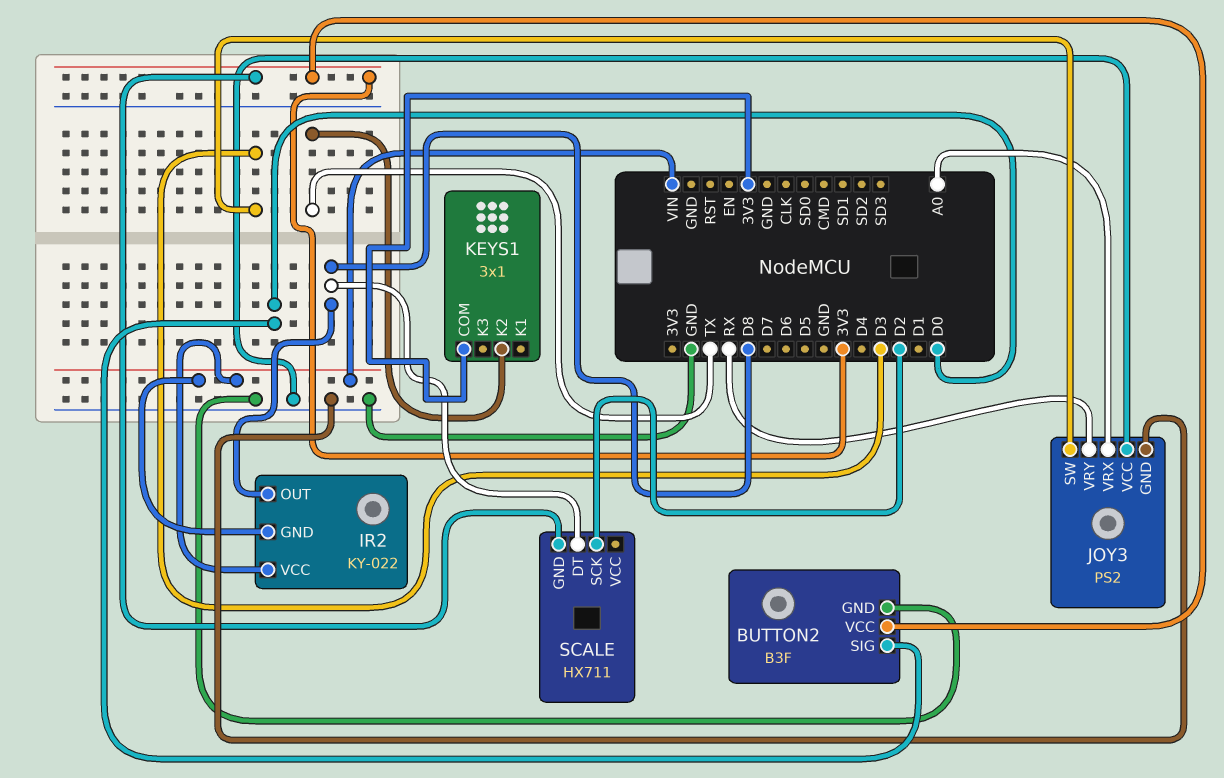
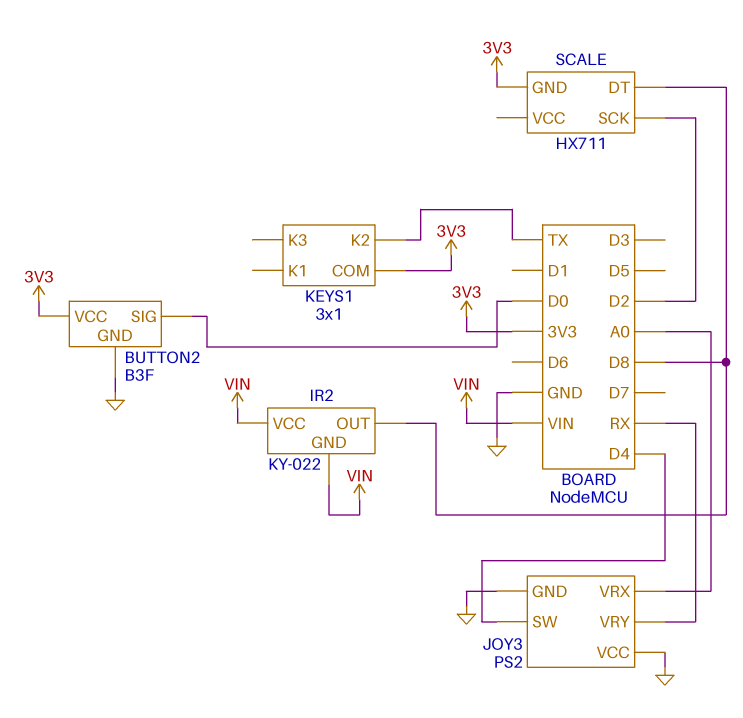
JOY3 pin SW: D3 -> D4

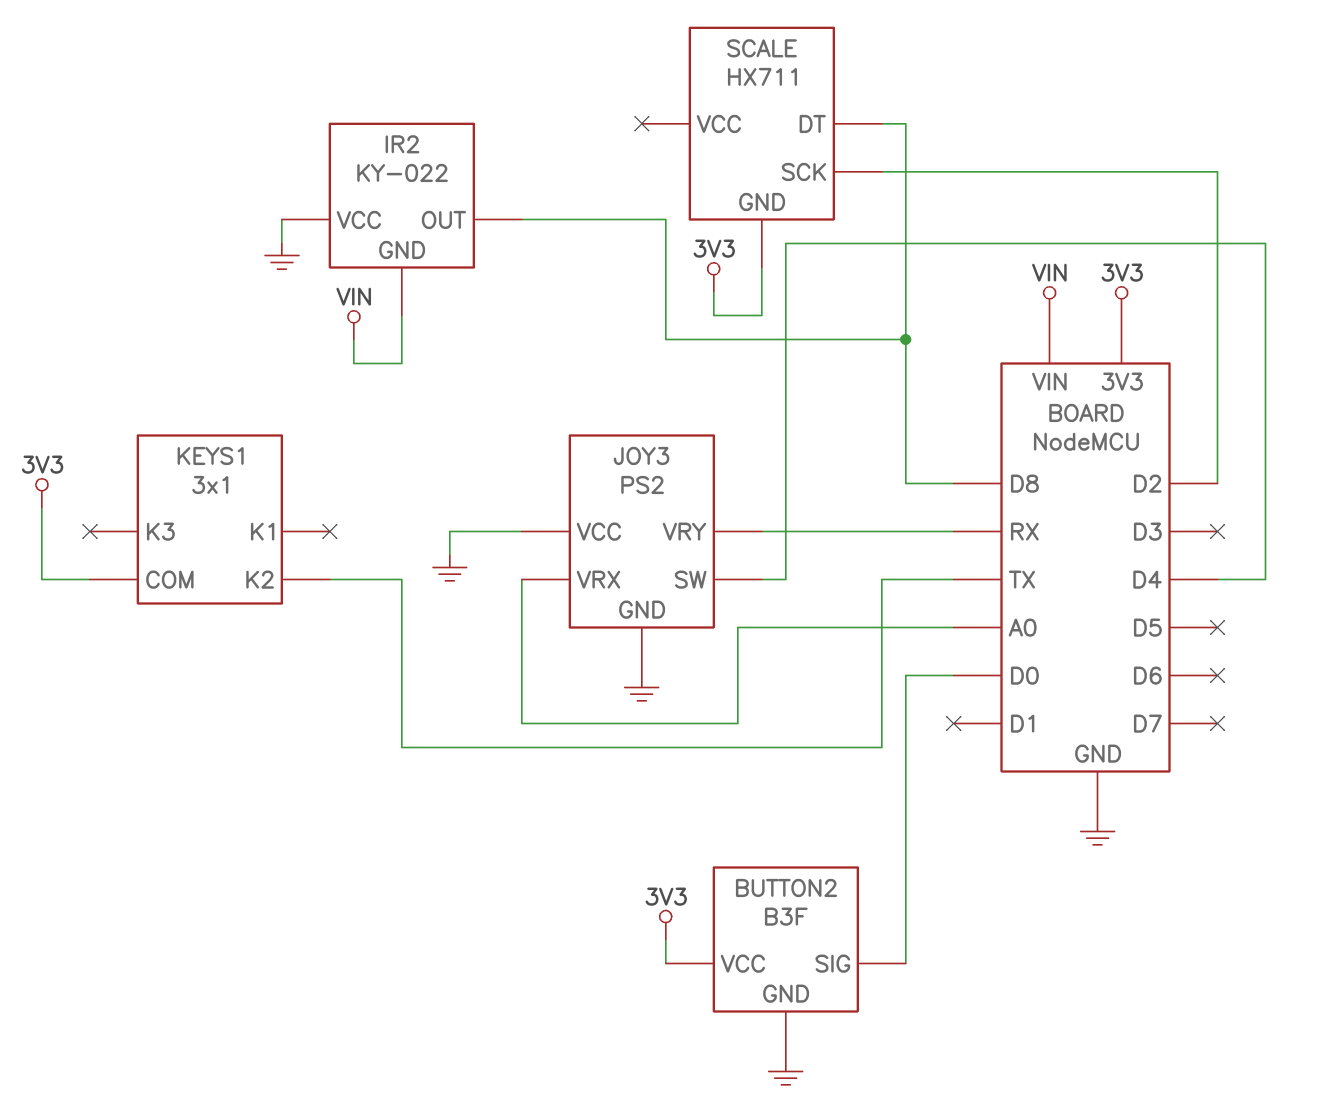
IR2 pin VCC: VIN -> GND

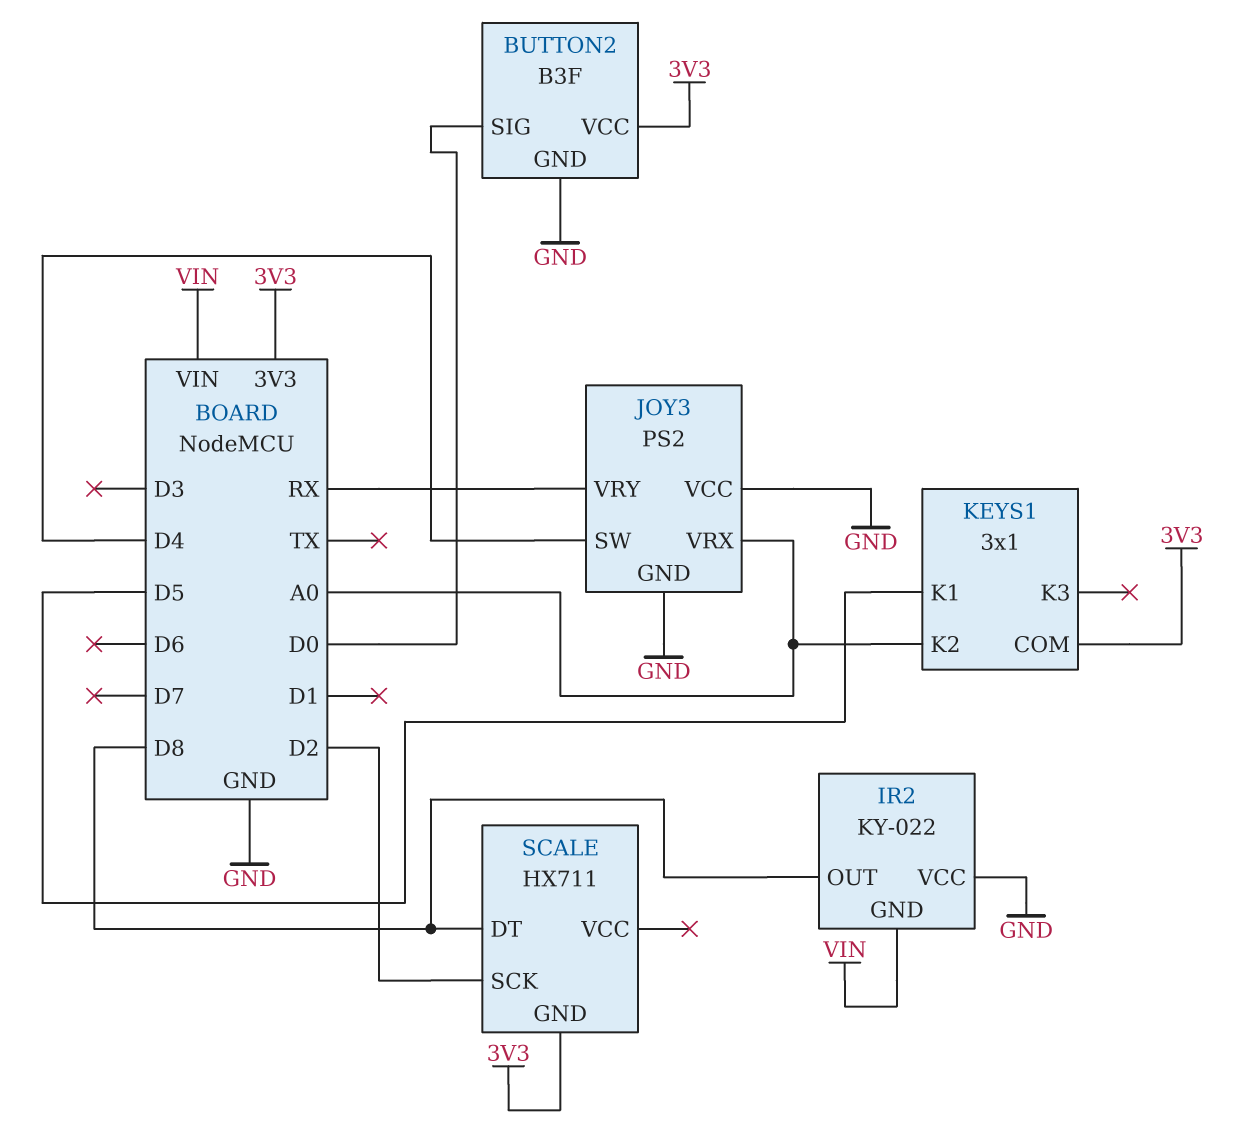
KEYS1 pin K1: none -> D5
KEYS1 pin K2: TX -> A0

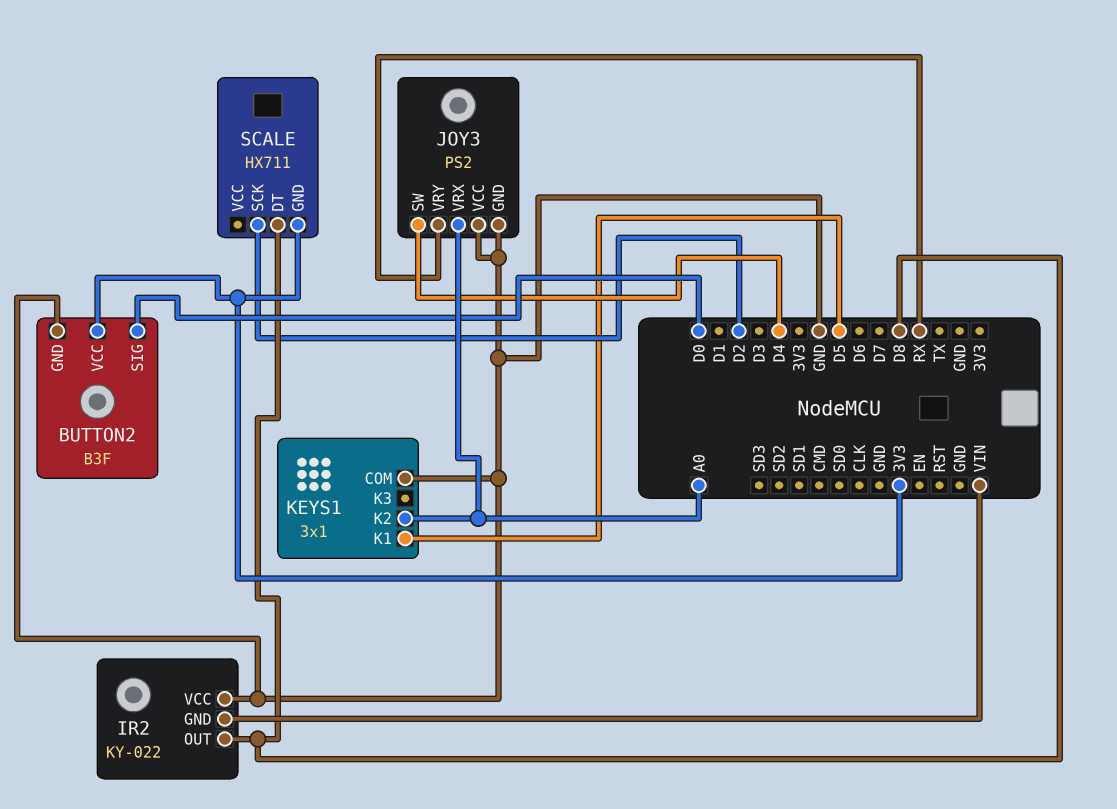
KEYS1 pin COM: 3V3 -> GND

